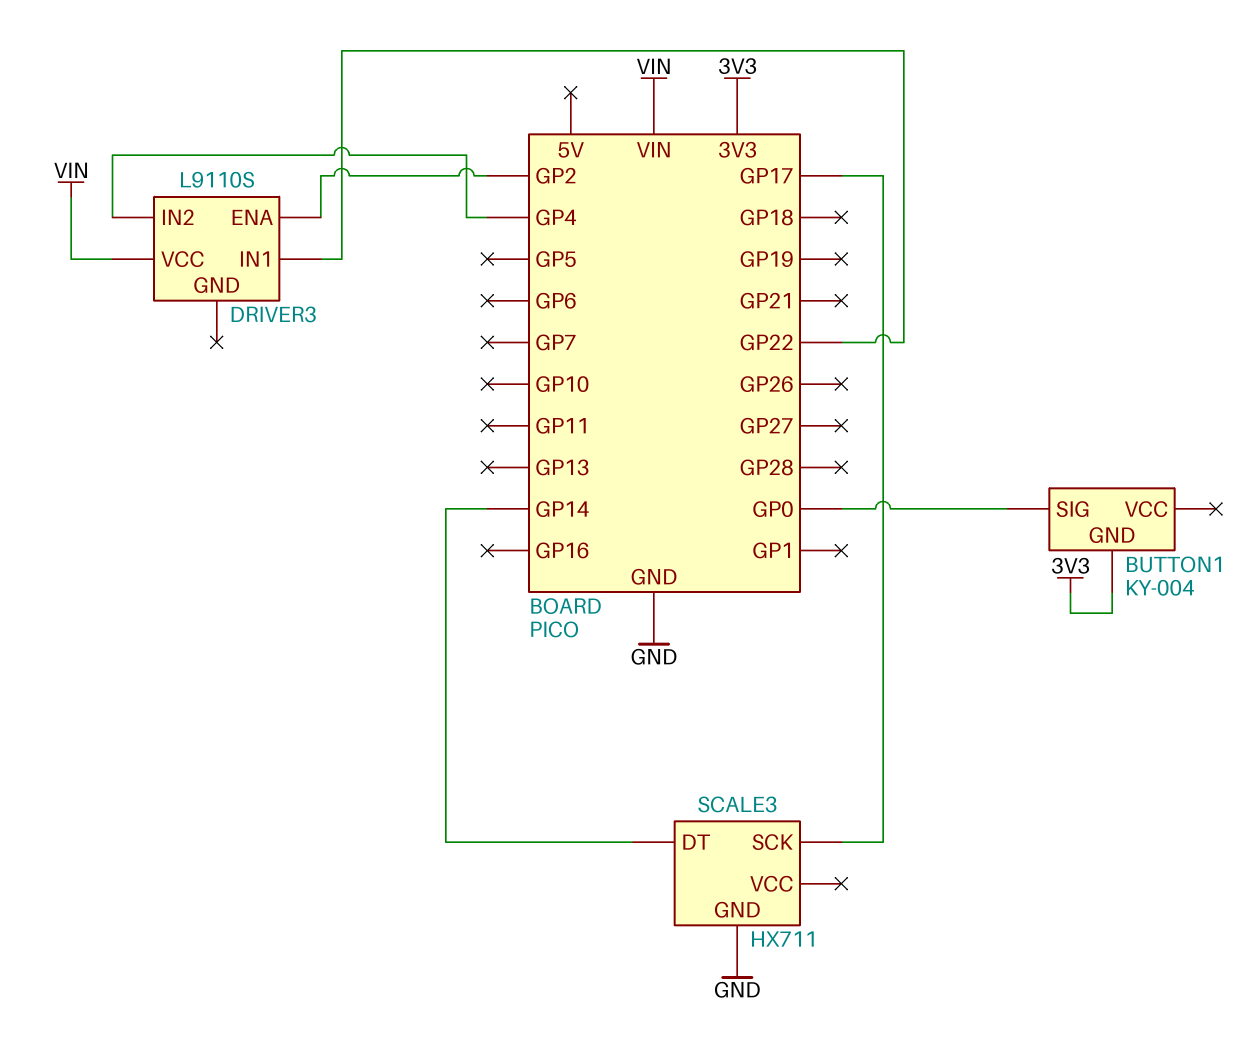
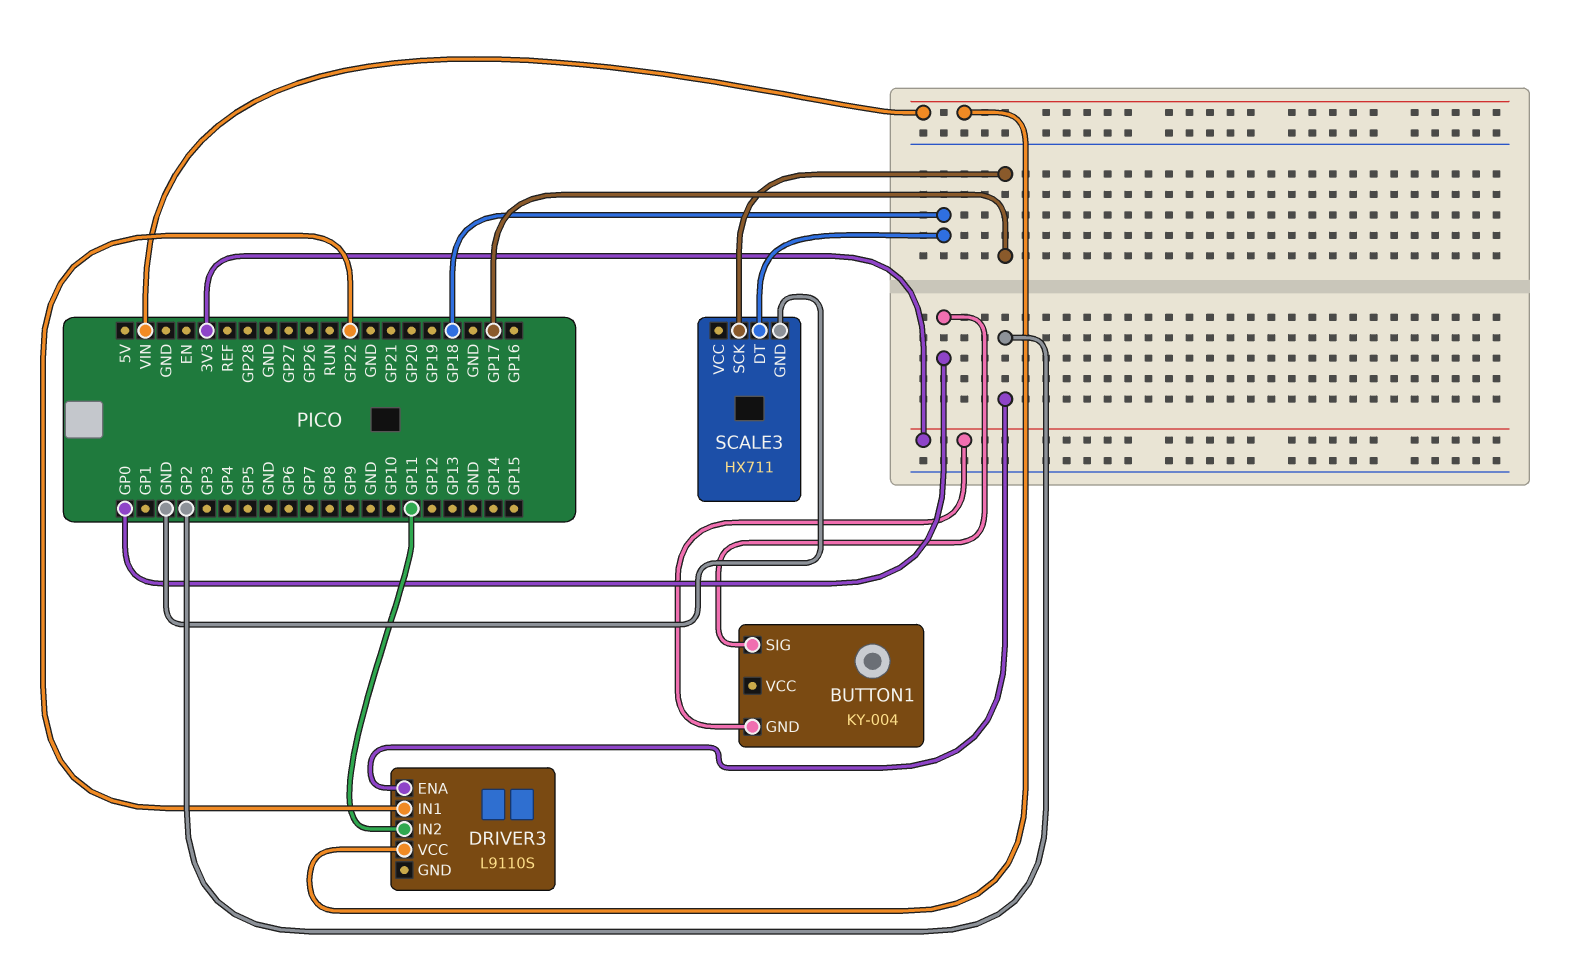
DRIVER3 pin IN2: GP4 -> GP11
SCALE3 pin DT: GP14 -> GP18

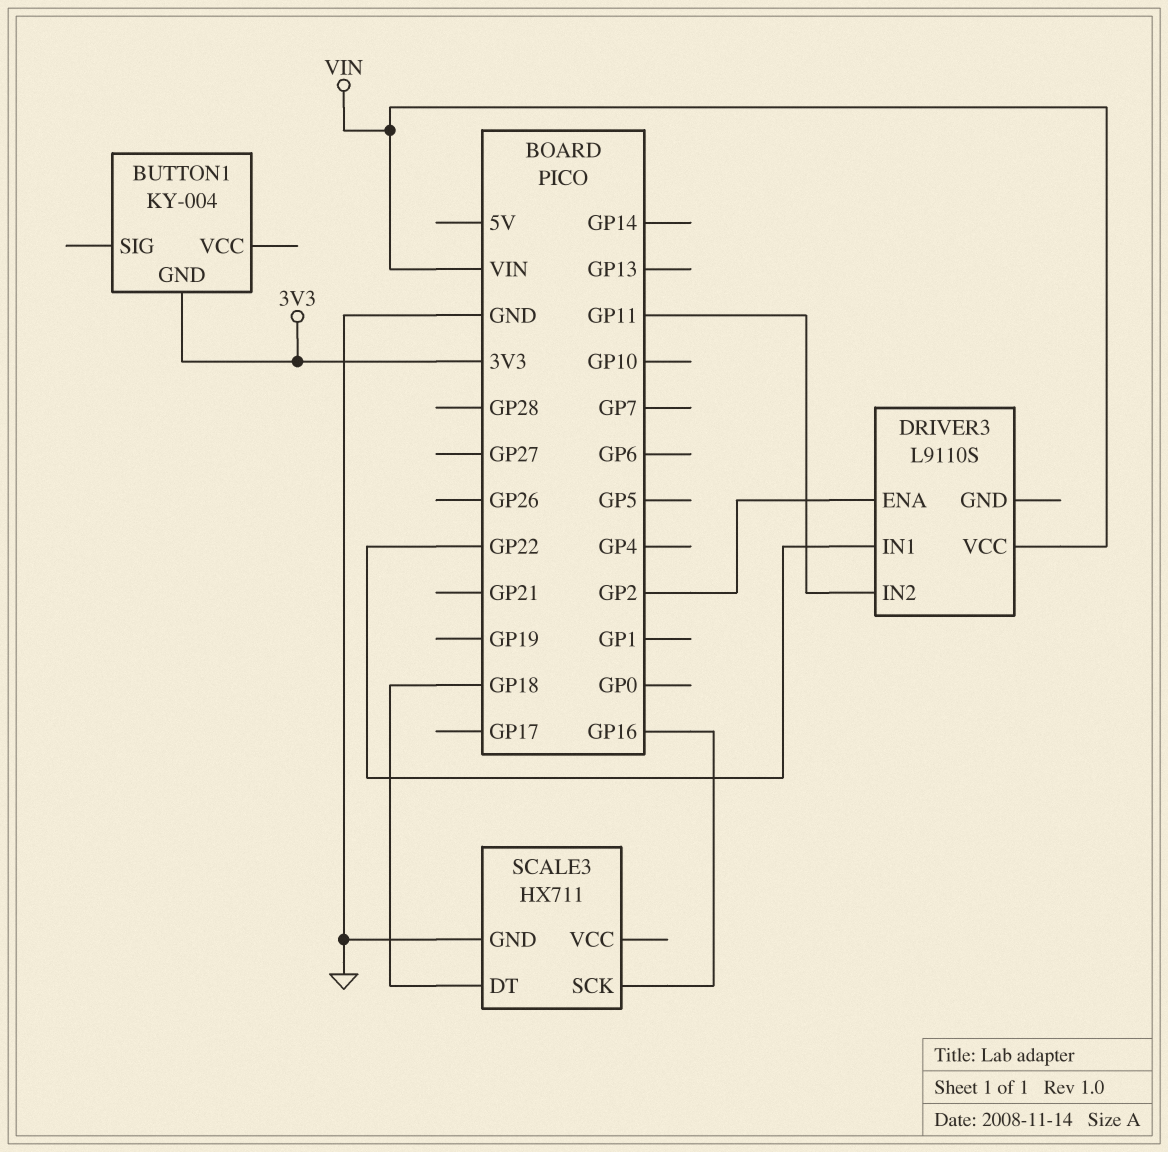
BUTTON1 pin SIG: GP0 -> none
SCALE3 pin SCK: GP17 -> GP16

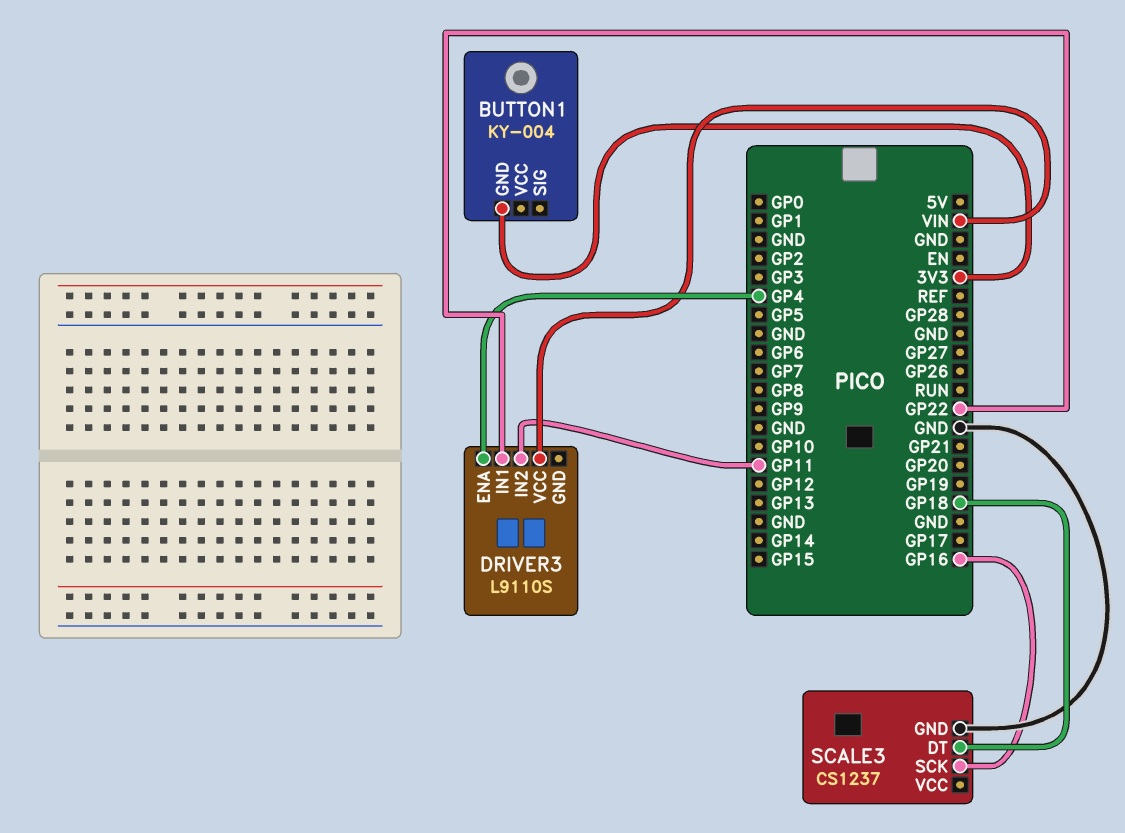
DRIVER3 pin ENA: GP2 -> GP4
SCALE3: HX711 -> CS1237

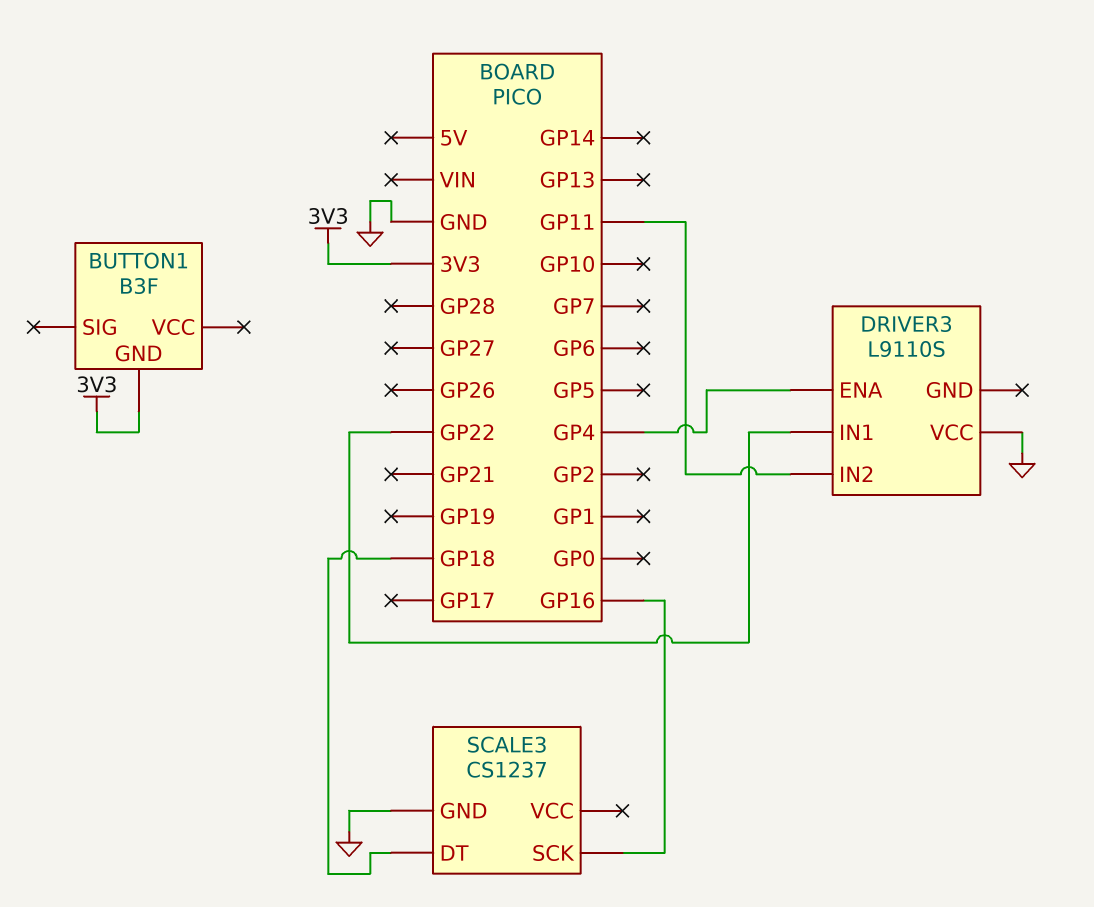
BUTTON1: KY-004 -> B3F
DRIVER3 pin VCC: VIN -> GND

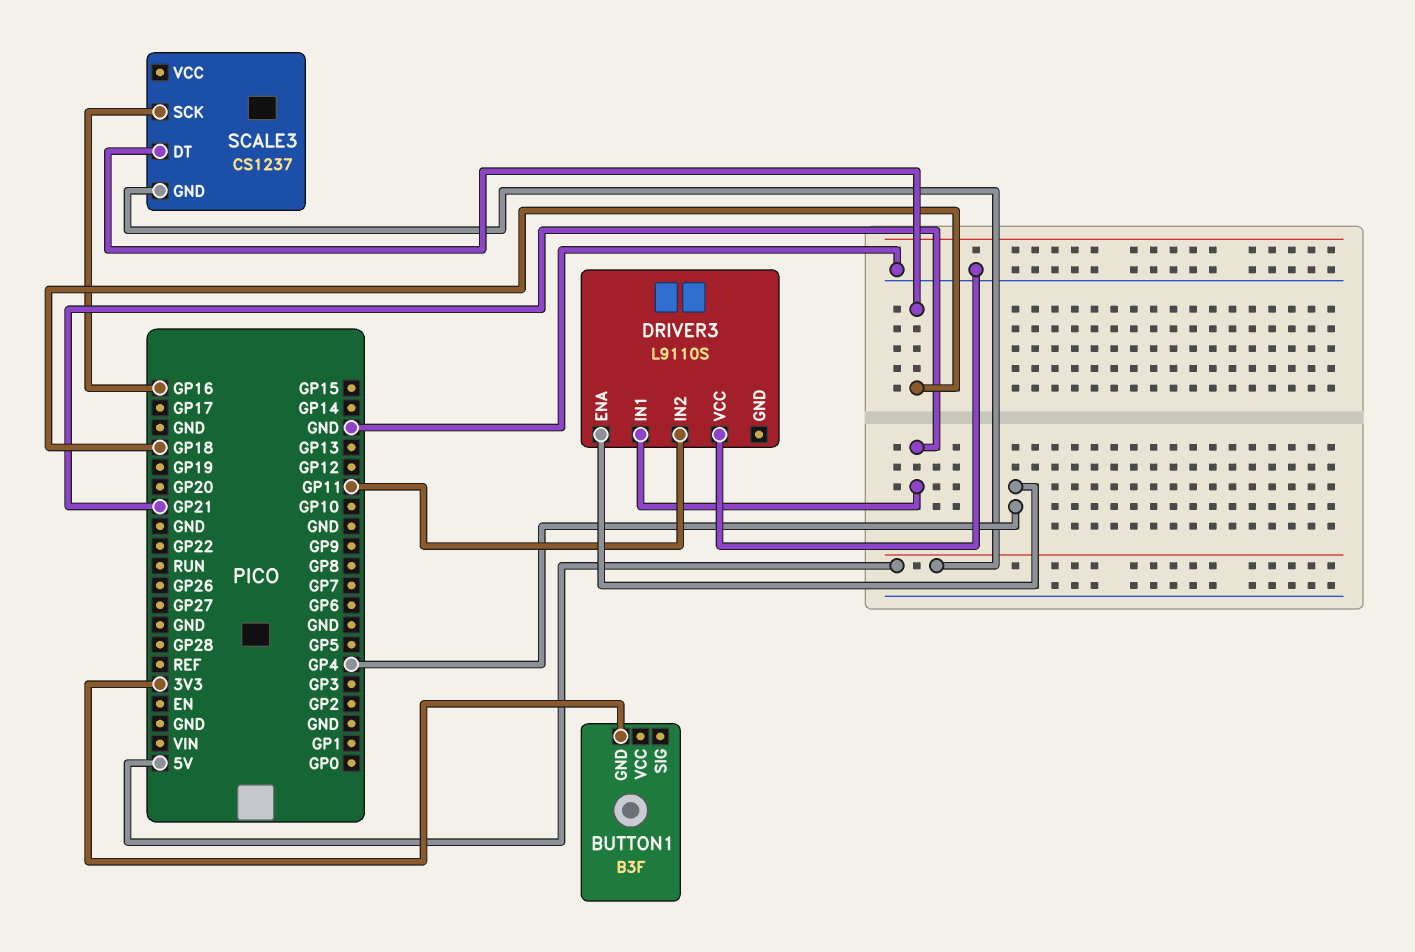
DRIVER3 pin IN1: GP22 -> GP21
SCALE3 pin GND: GND -> 5V

